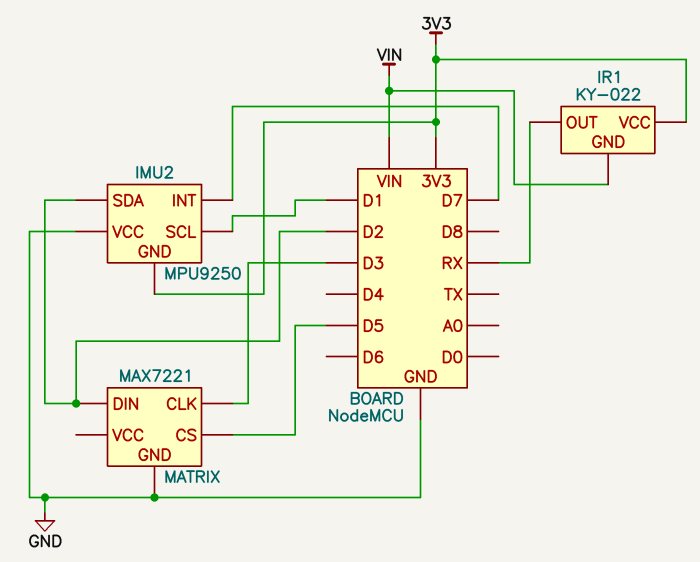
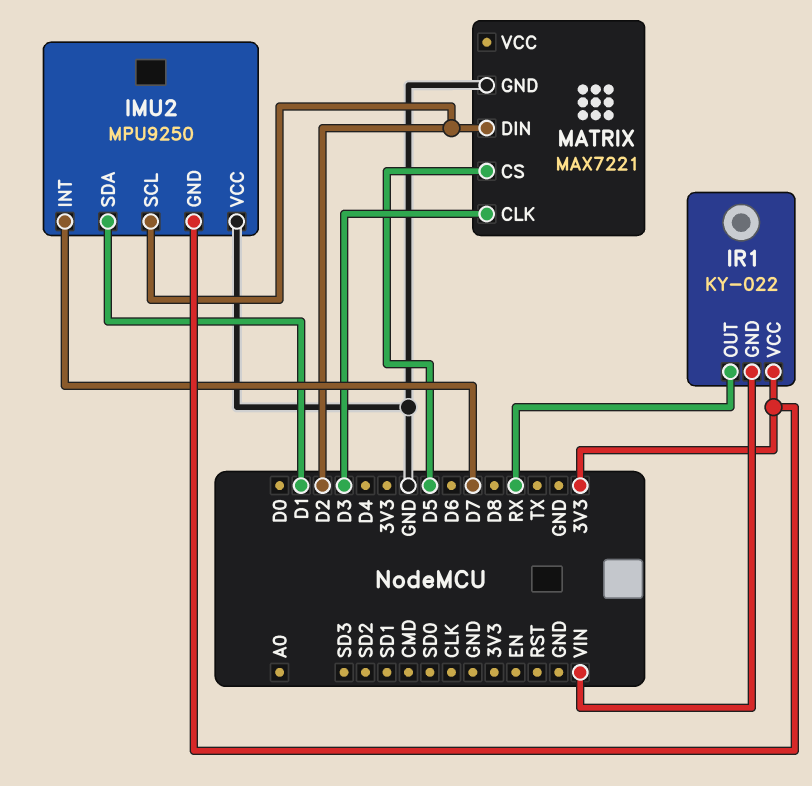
IMU2 pin SCL: D1 -> D2
IMU2 pin SDA: D2 -> D1

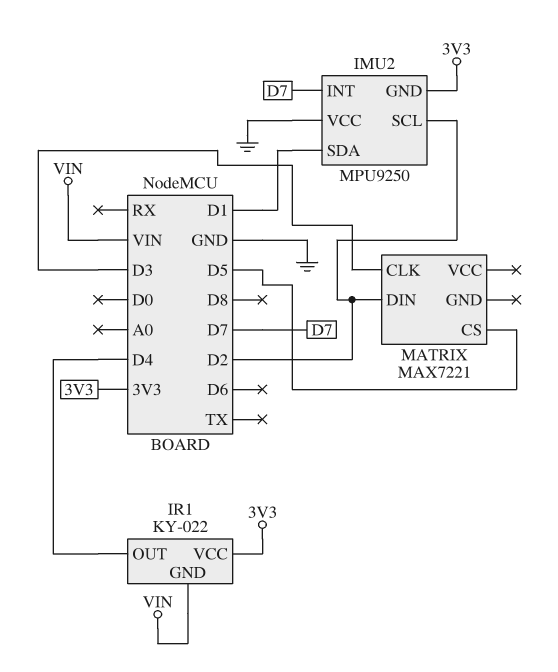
IR1 pin OUT: RX -> D4
MATRIX pin GND: GND -> none

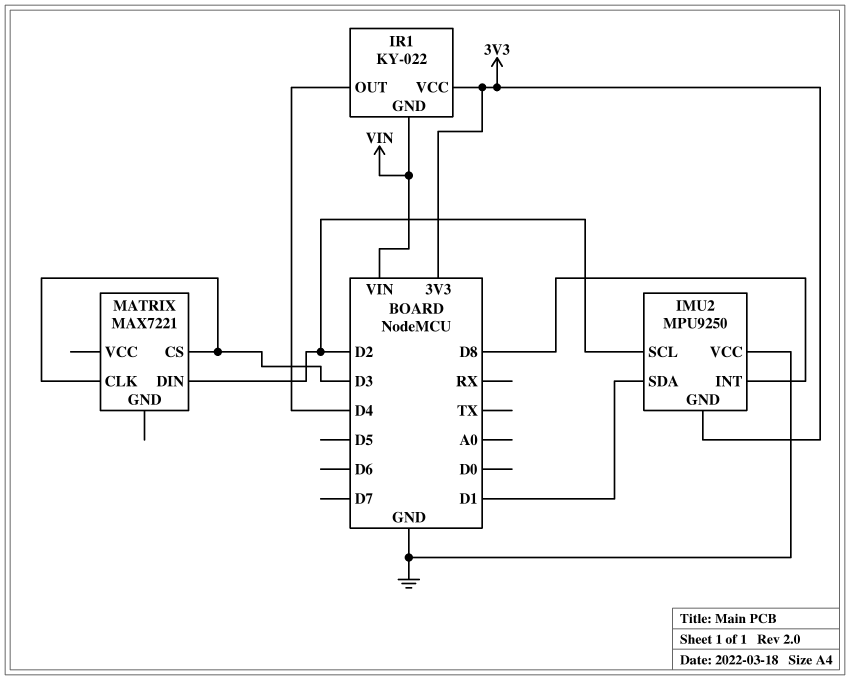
IMU2 pin INT: D7 -> D8
MATRIX pin CS: D5 -> D3

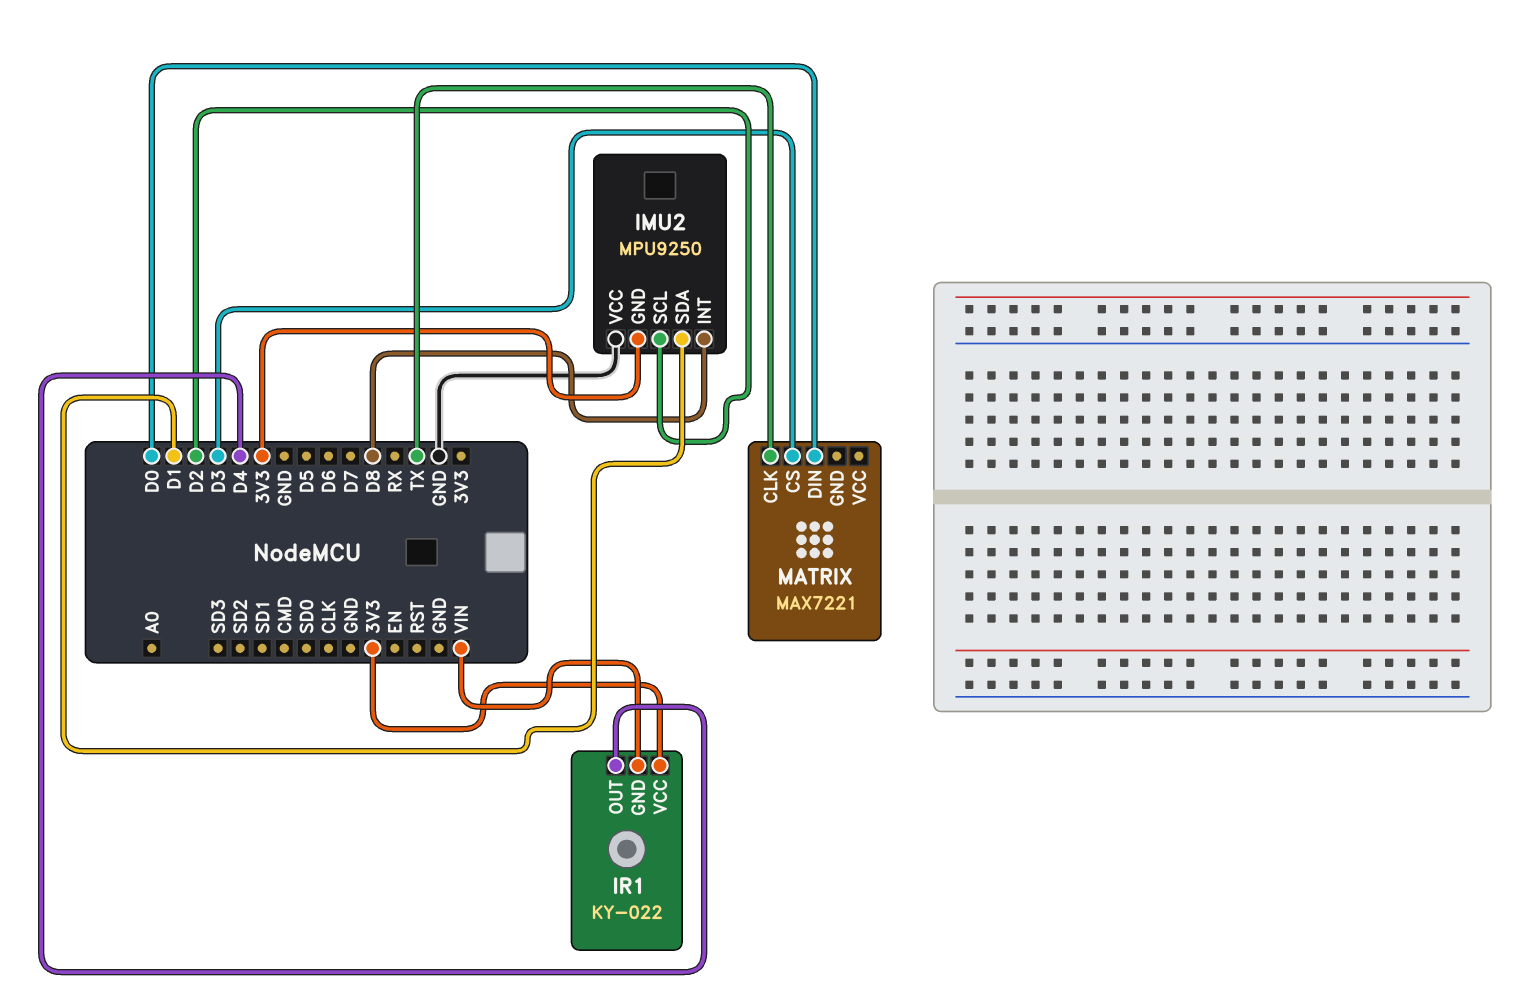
MATRIX pin CLK: D3 -> TX
MATRIX pin DIN: D2 -> D0

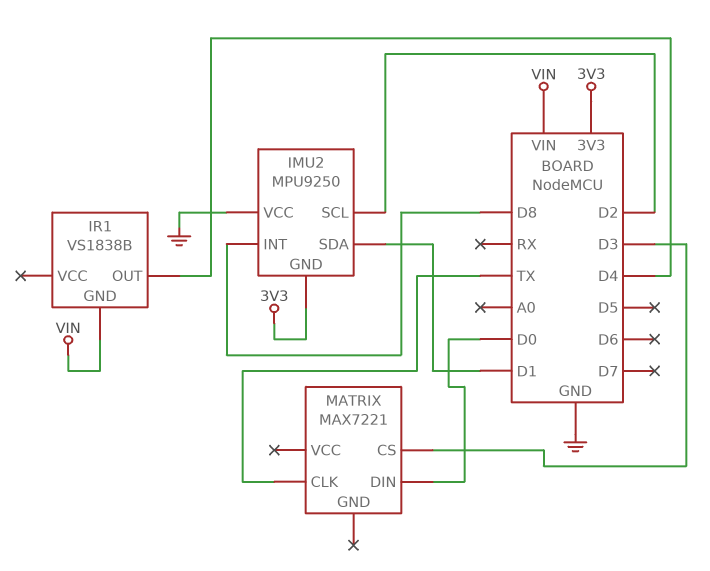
IR1: KY-022 -> VS1838B
IR1 pin VCC: 3V3 -> none

